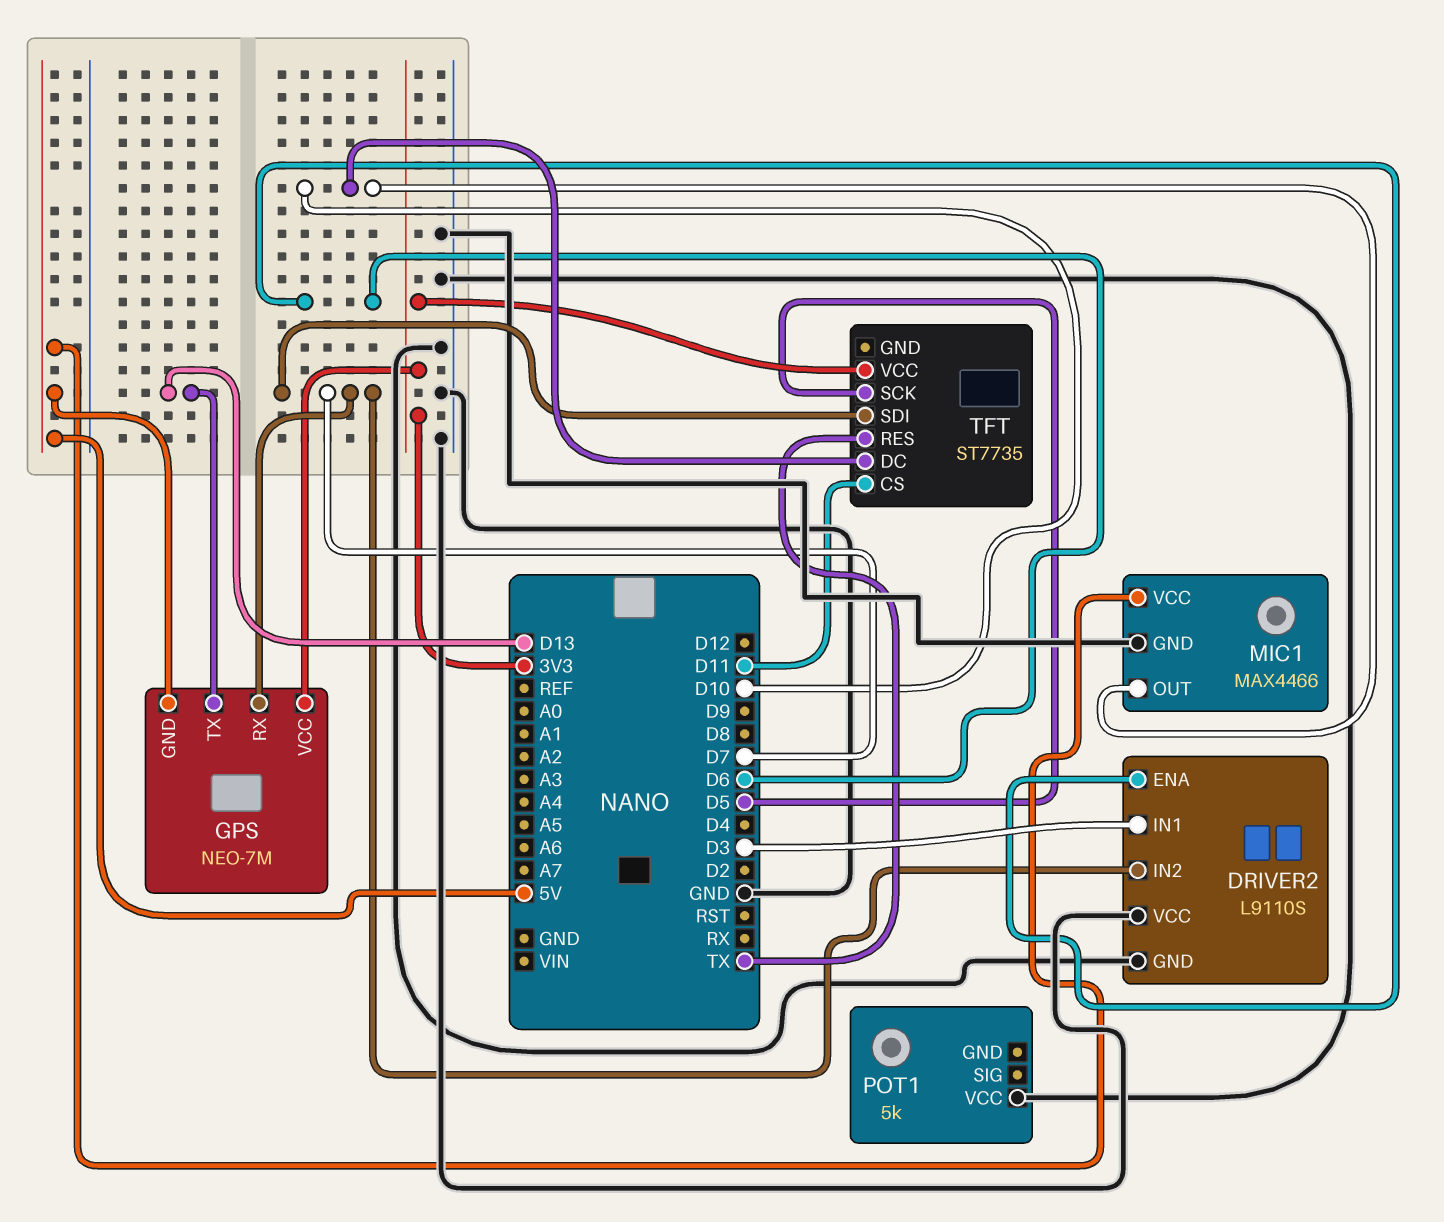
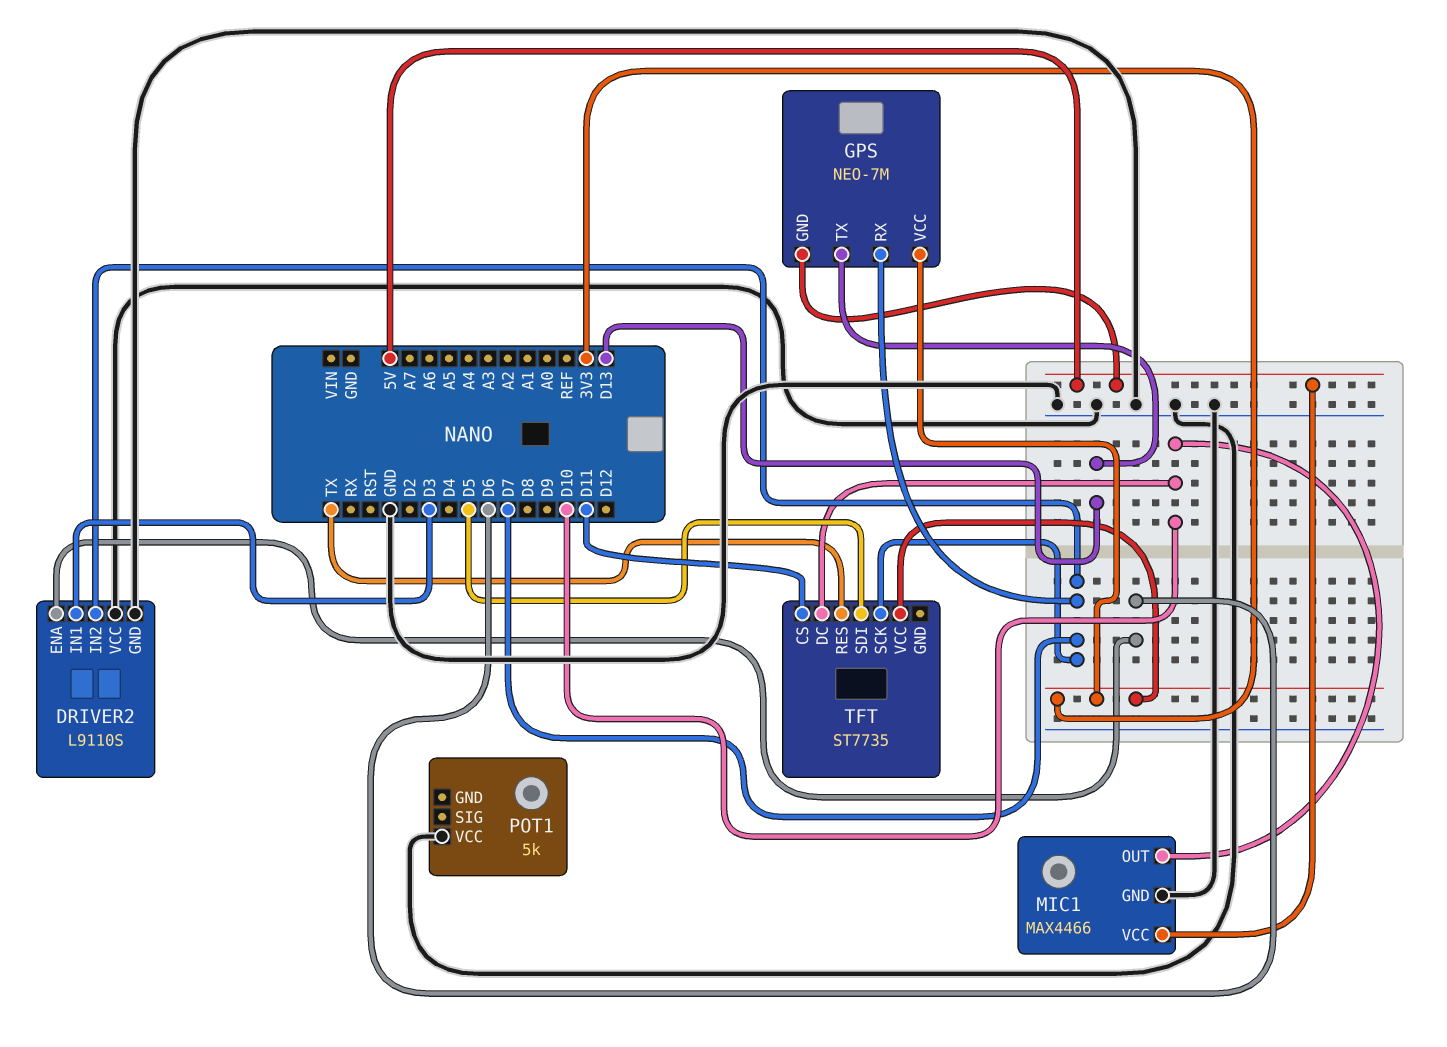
TFT pin SCK: D5 -> D7
TFT pin SDI: D7 -> D5

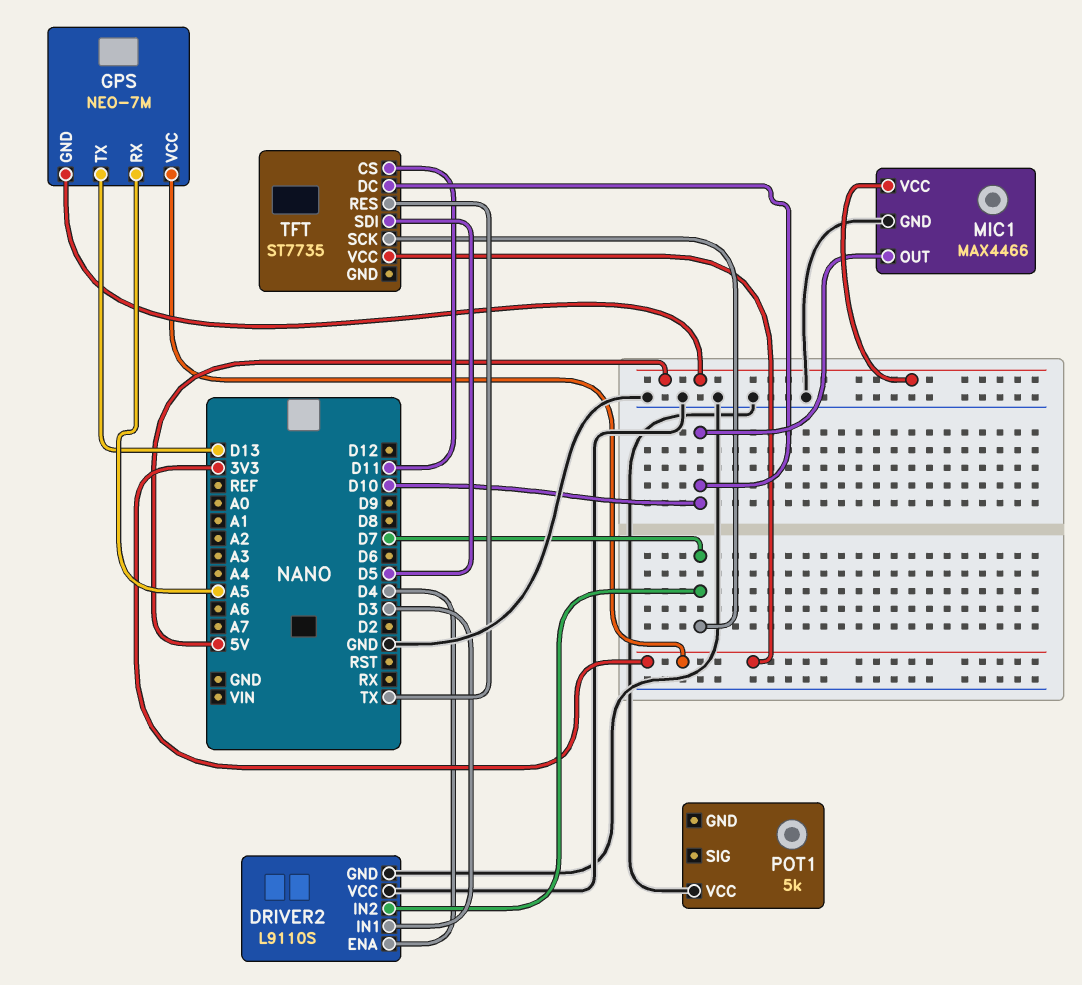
DRIVER2 pin ENA: D6 -> D4
GPS pin RX: D7 -> A5

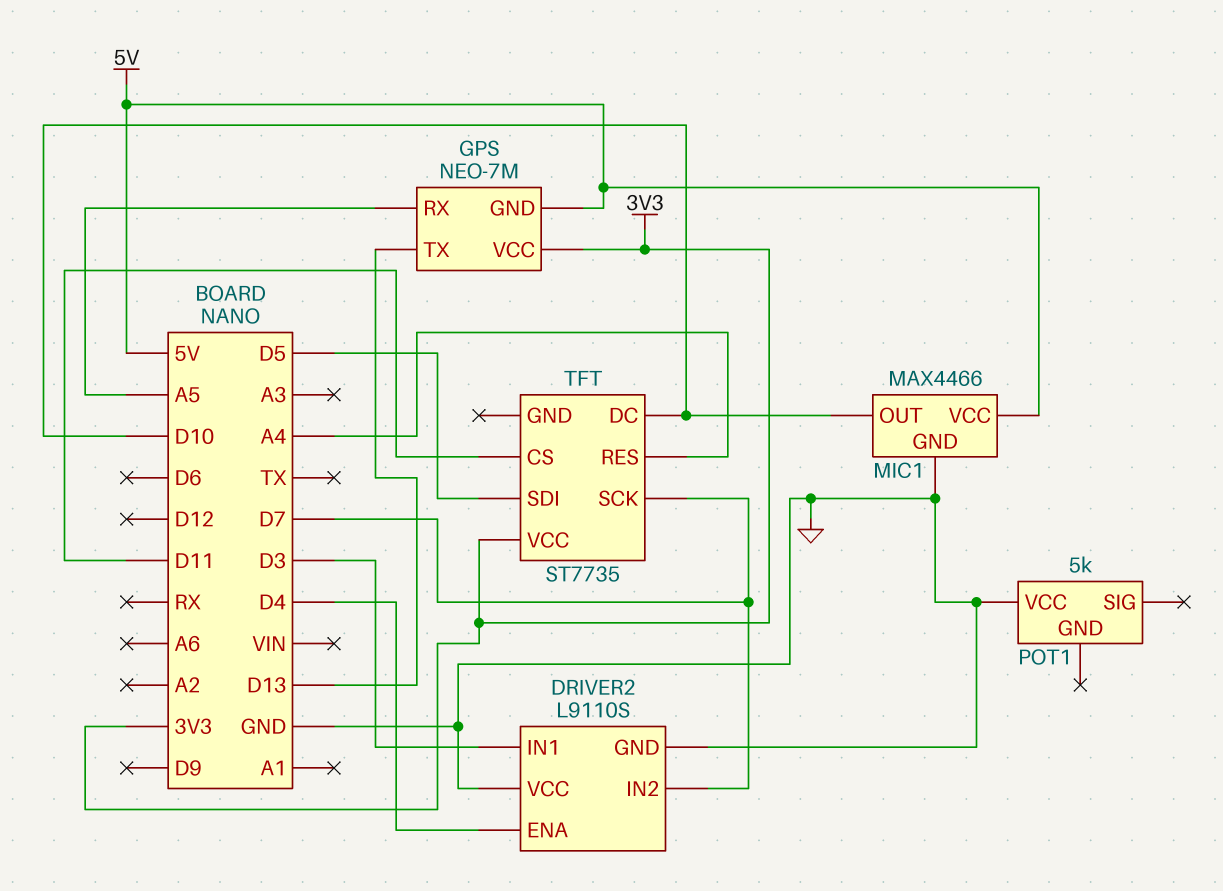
TFT pin RES: TX -> A4

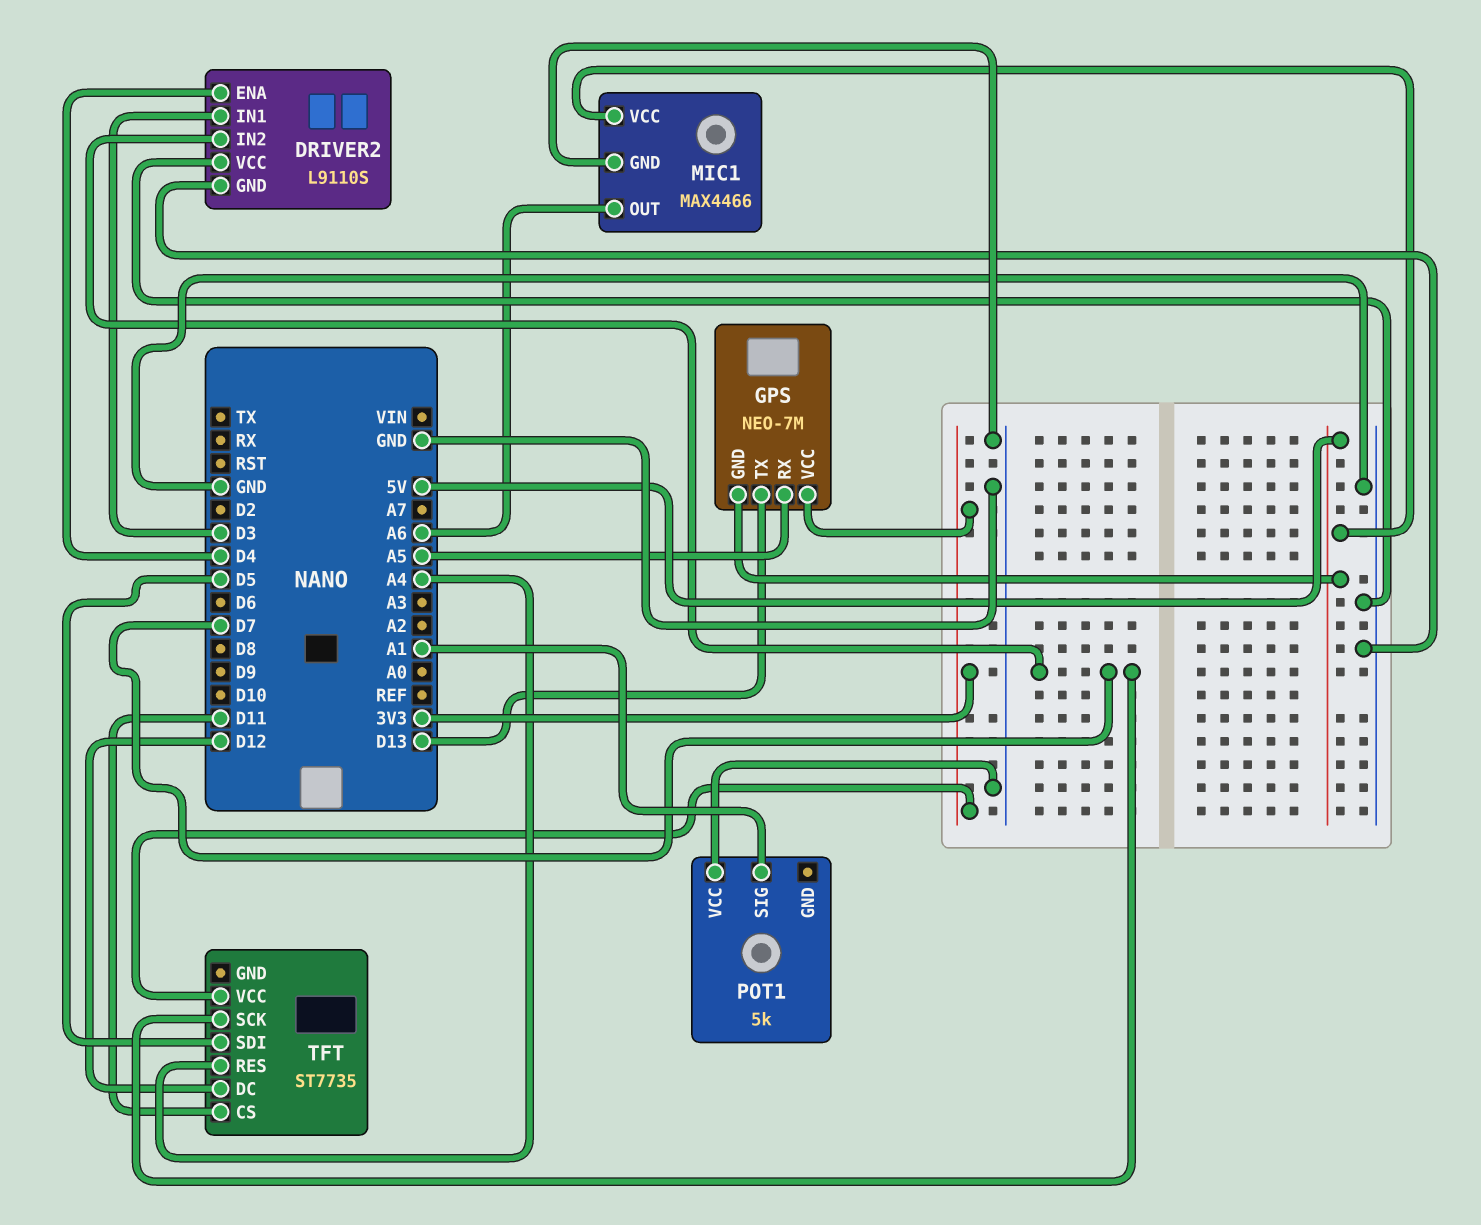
MIC1 pin OUT: D10 -> A6
POT1 pin SIG: none -> A1
TFT pin DC: D10 -> D12

